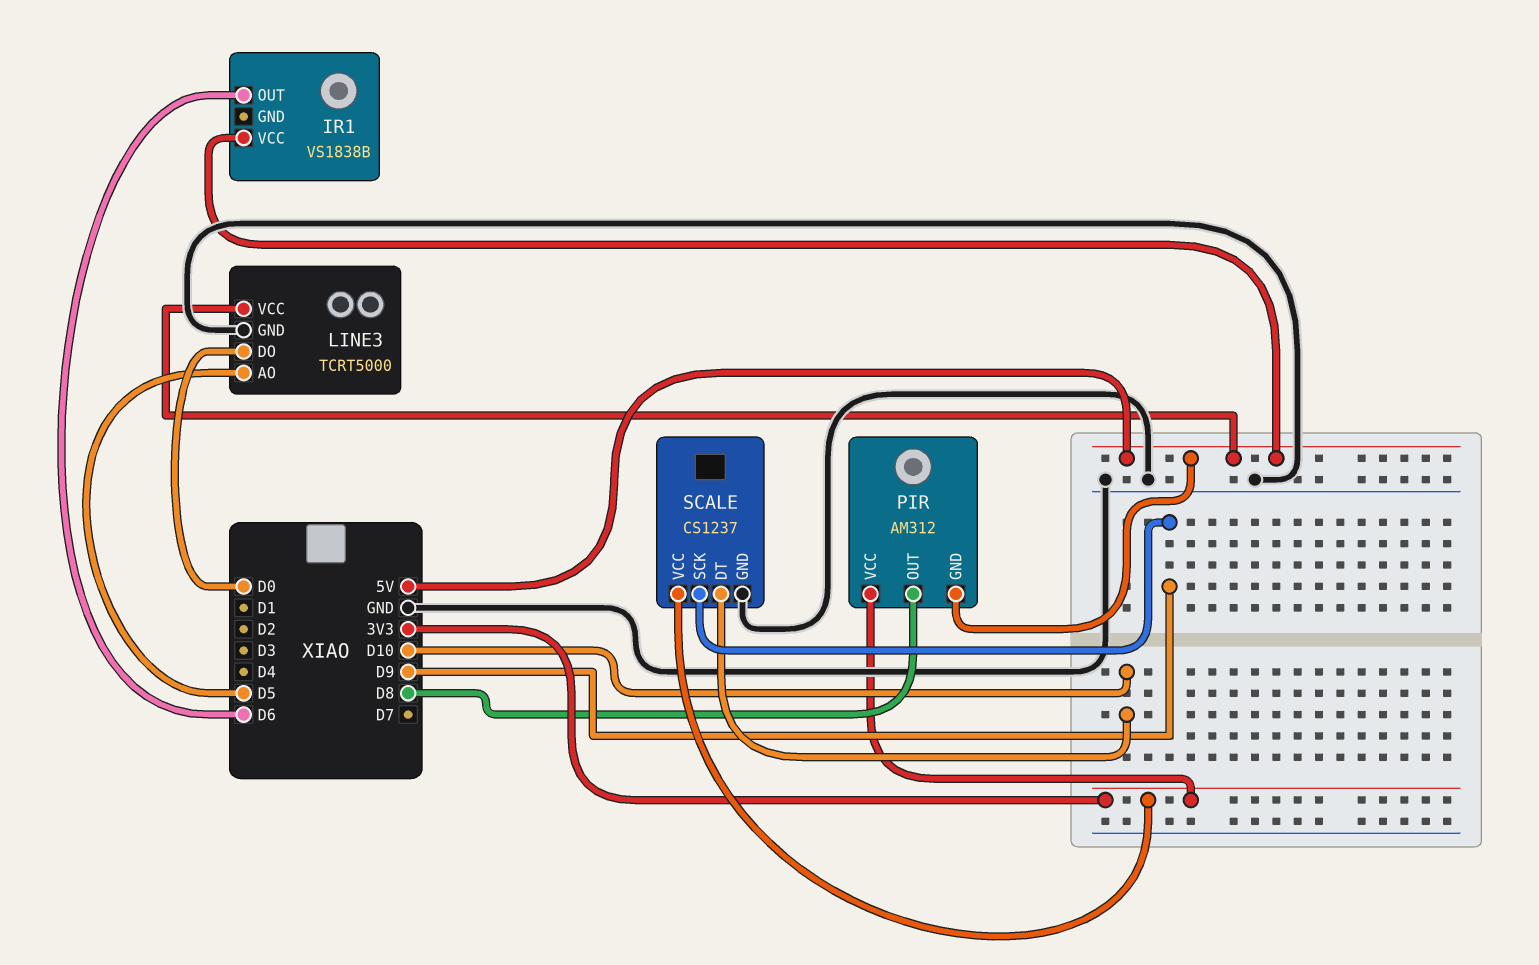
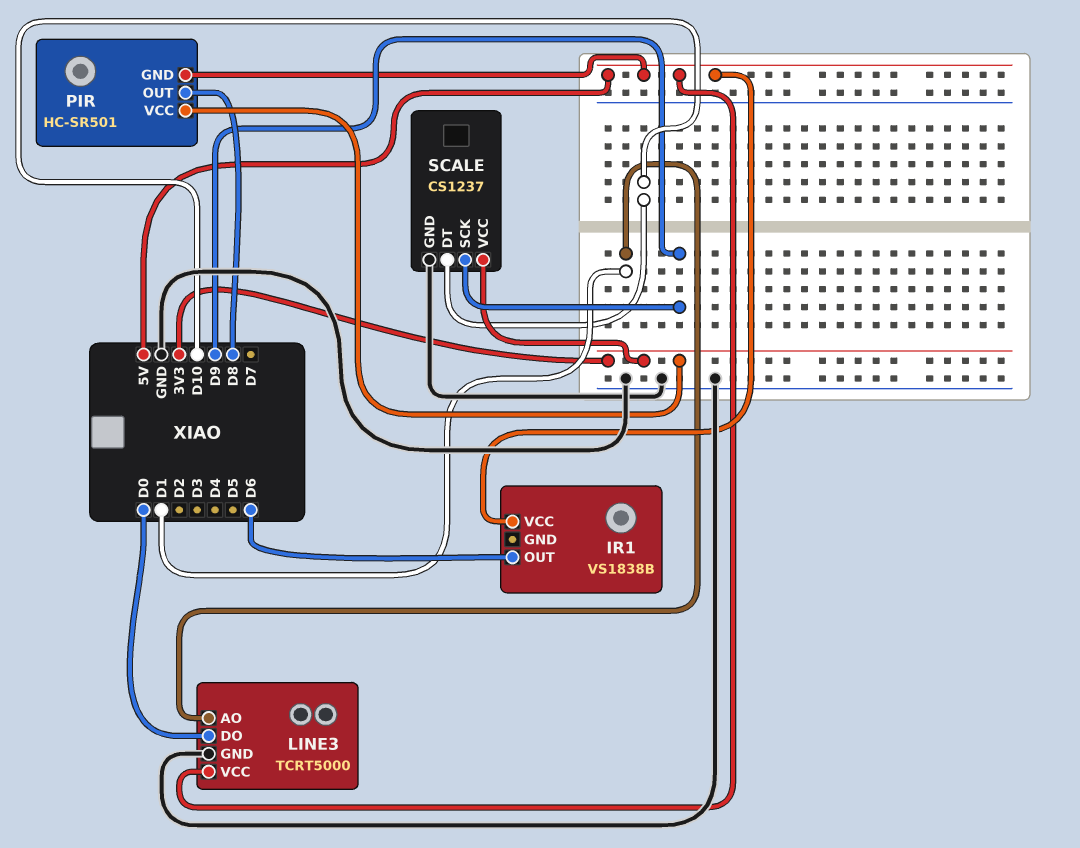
LINE3 pin AO: D5 -> D1
PIR: AM312 -> HC-SR501

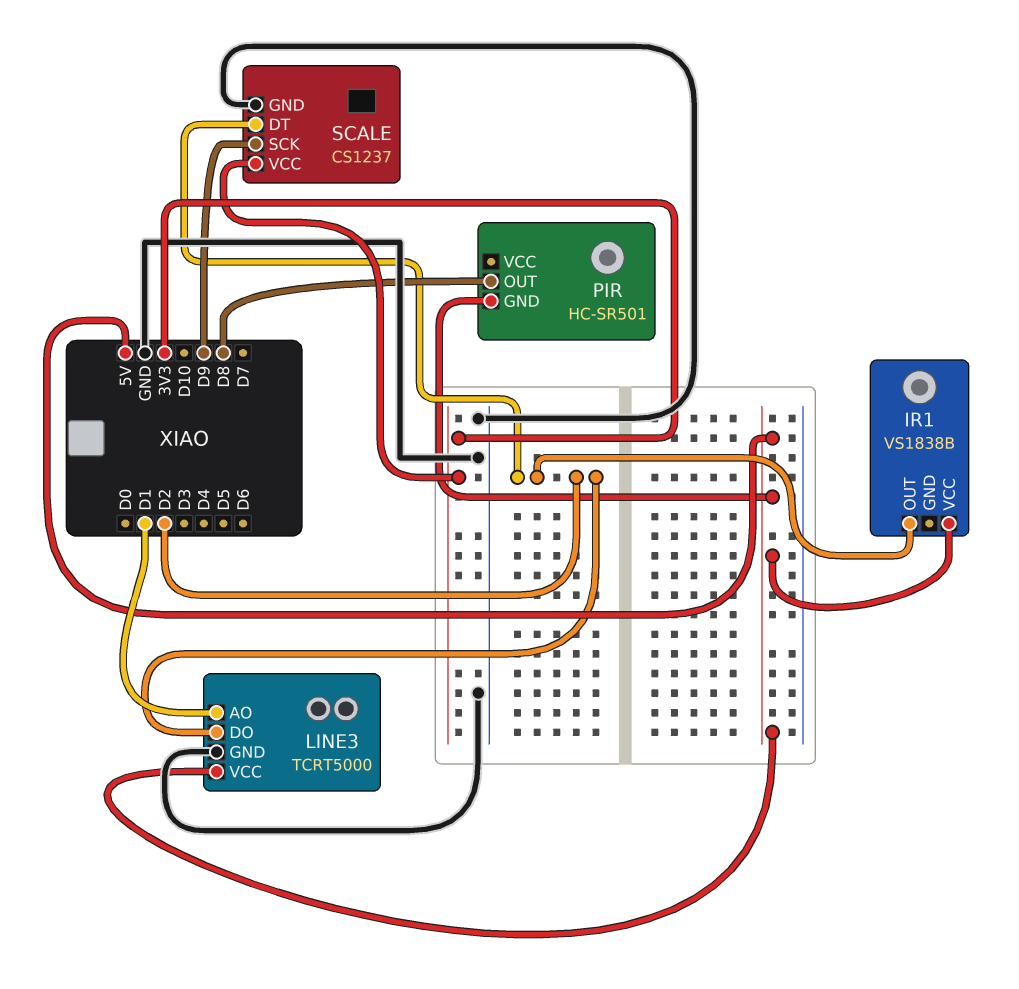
IR1 pin OUT: D6 -> D2
LINE3 pin DO: D0 -> D2
PIR pin VCC: 3V3 -> none
SCALE pin DT: D10 -> D2

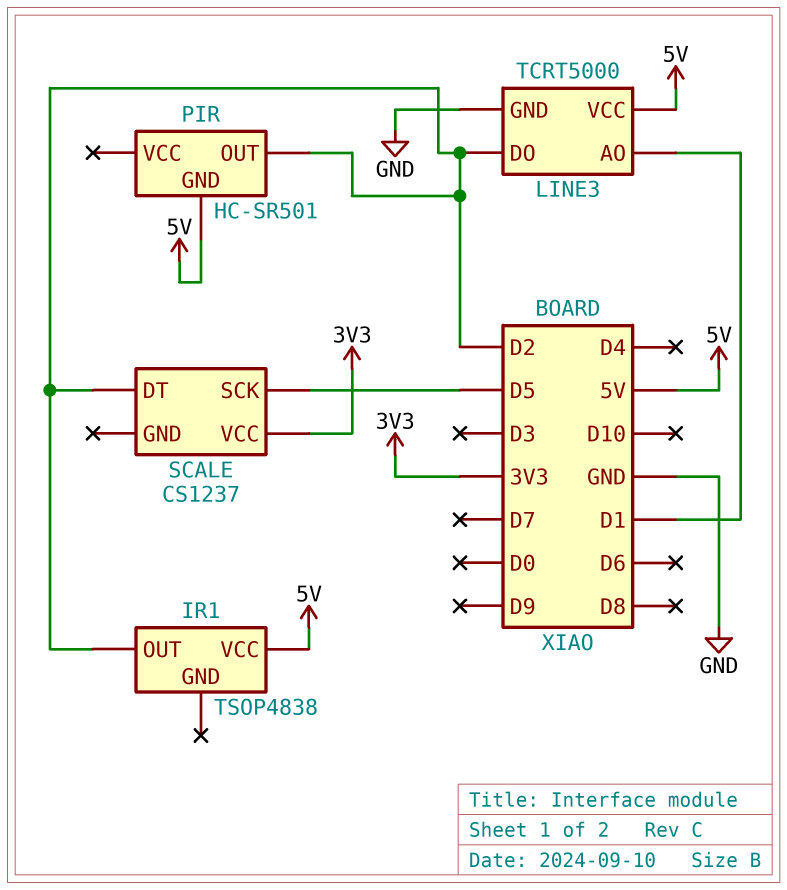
IR1: VS1838B -> TSOP4838
PIR pin OUT: D8 -> D2
SCALE pin GND: GND -> none
SCALE pin SCK: D9 -> D5

